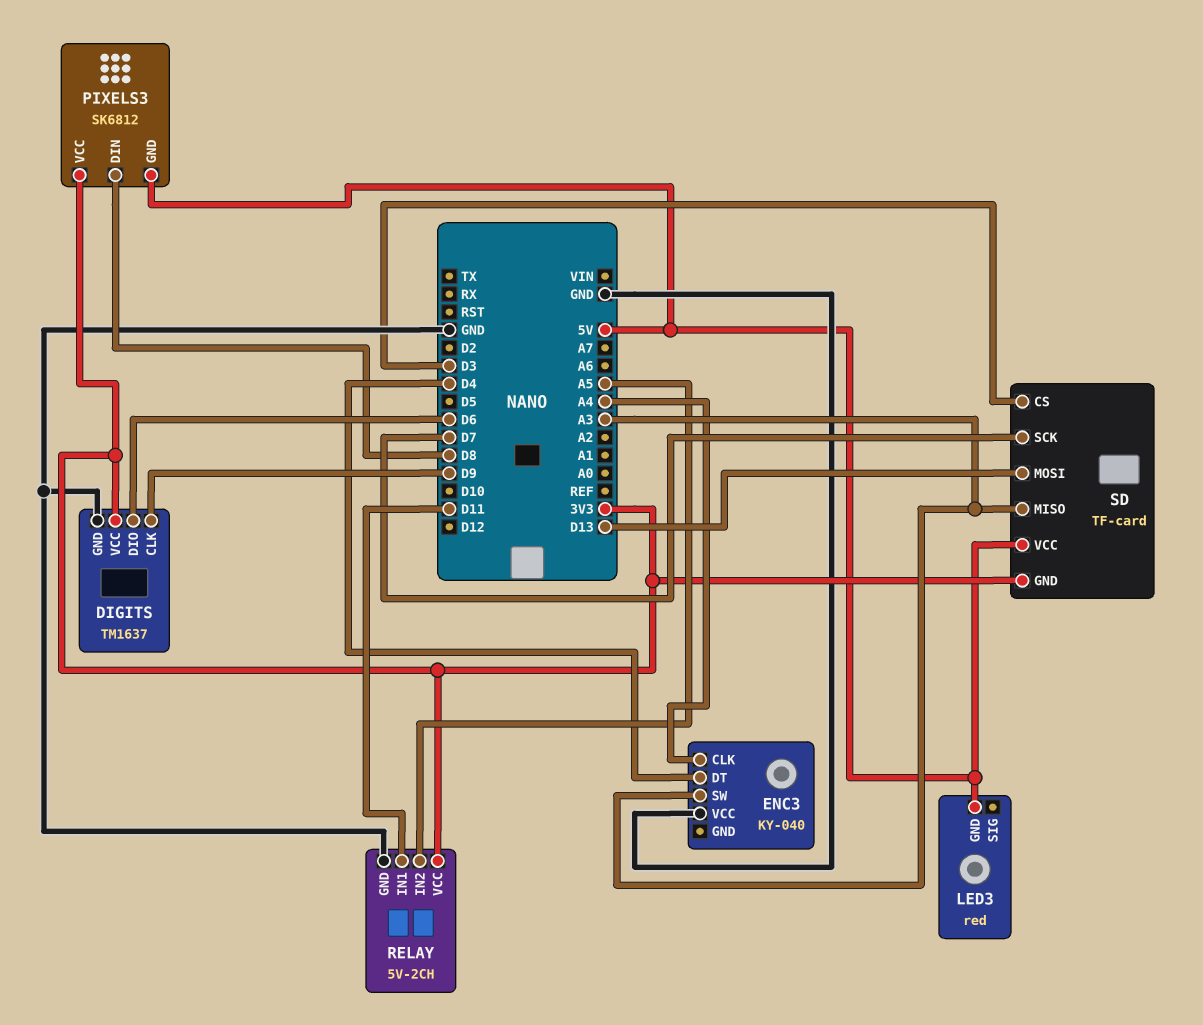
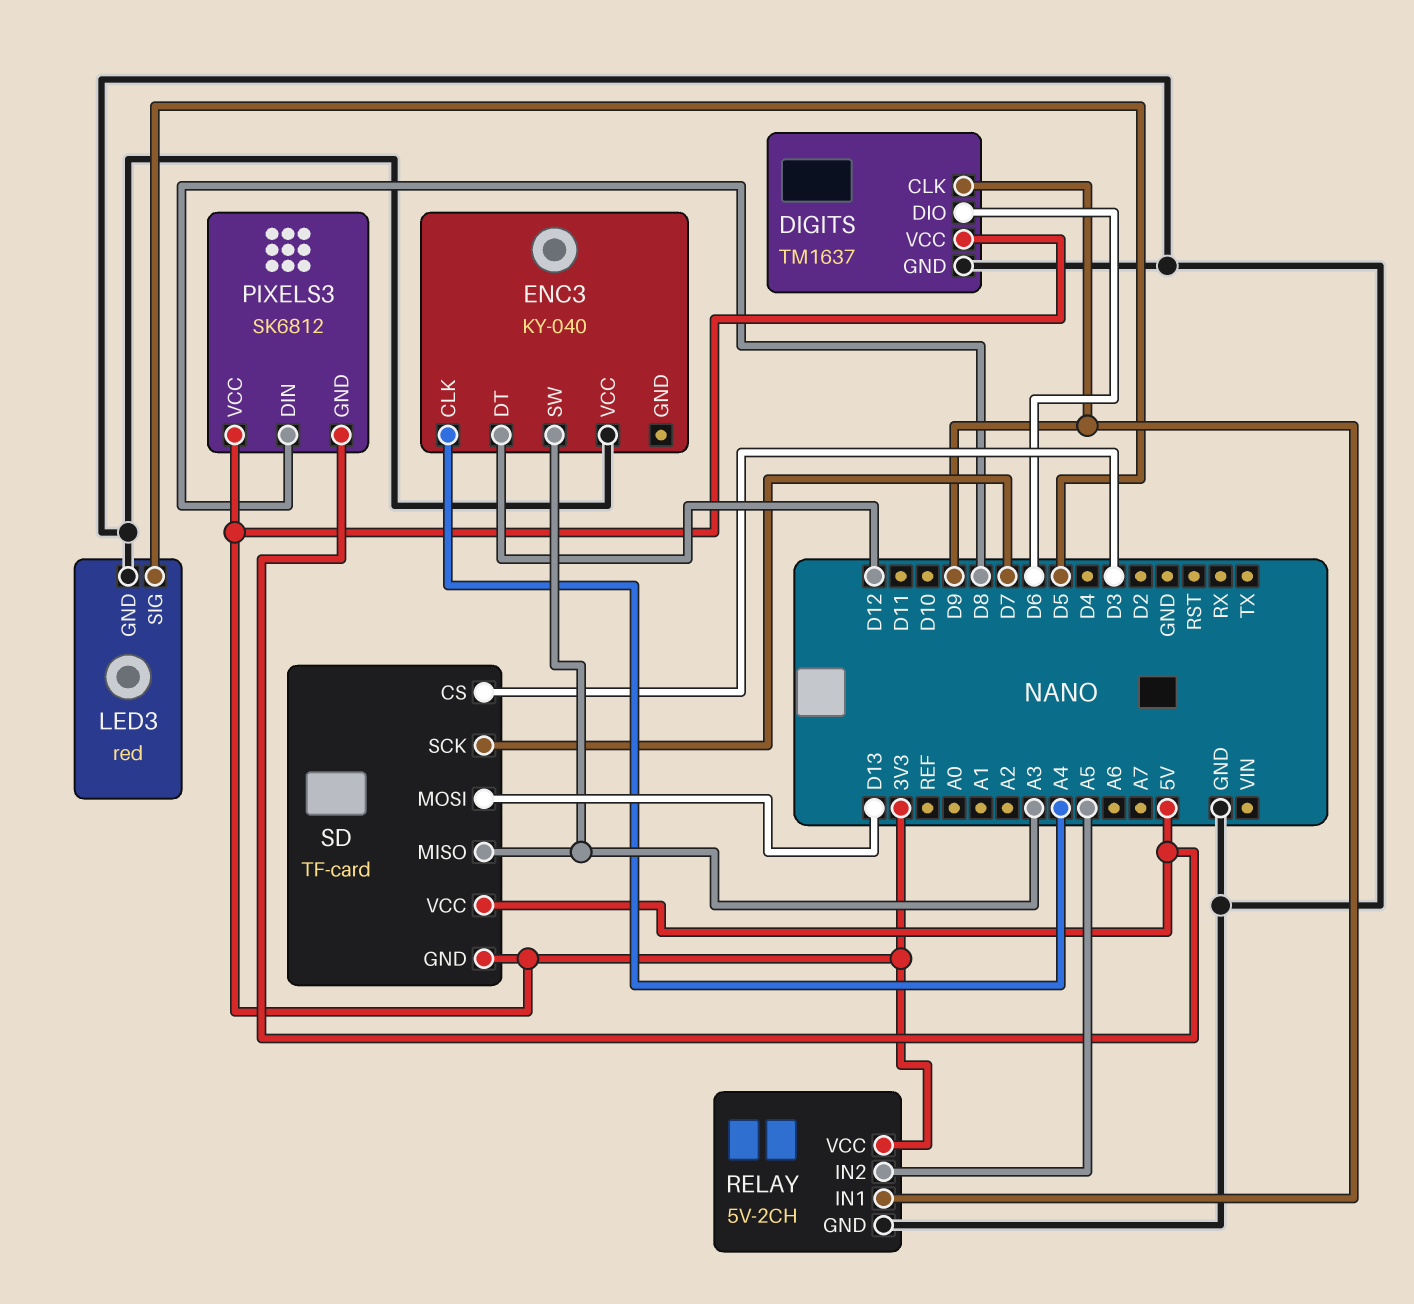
ENC3 pin DT: D4 -> D12
LED3 pin GND: 5V -> GND
LED3 pin SIG: none -> D5
RELAY pin IN1: D11 -> D9

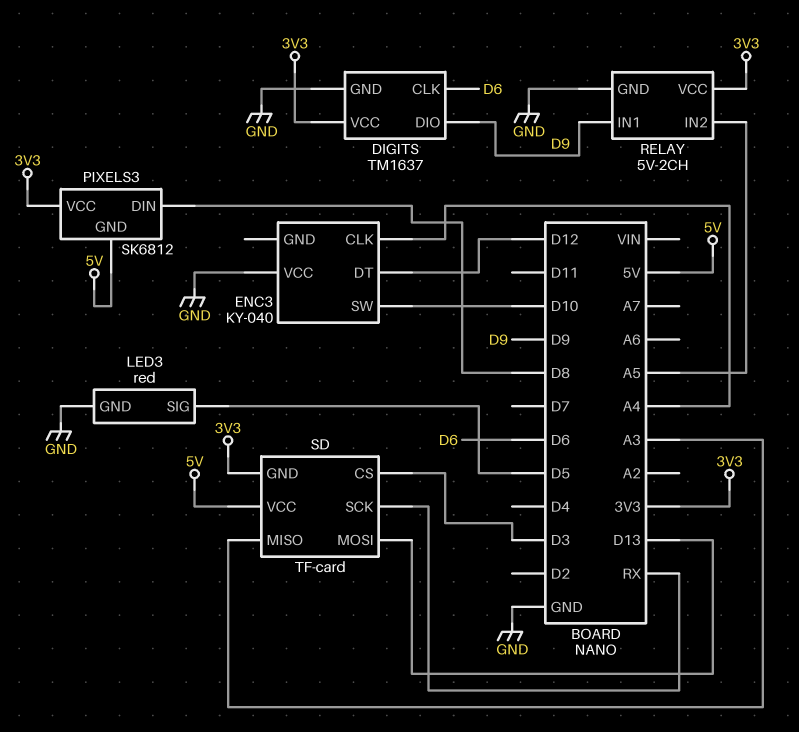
DIGITS pin CLK: D9 -> D6
DIGITS pin DIO: D6 -> D9
ENC3 pin SW: A3 -> D10
SD pin SCK: D7 -> RX

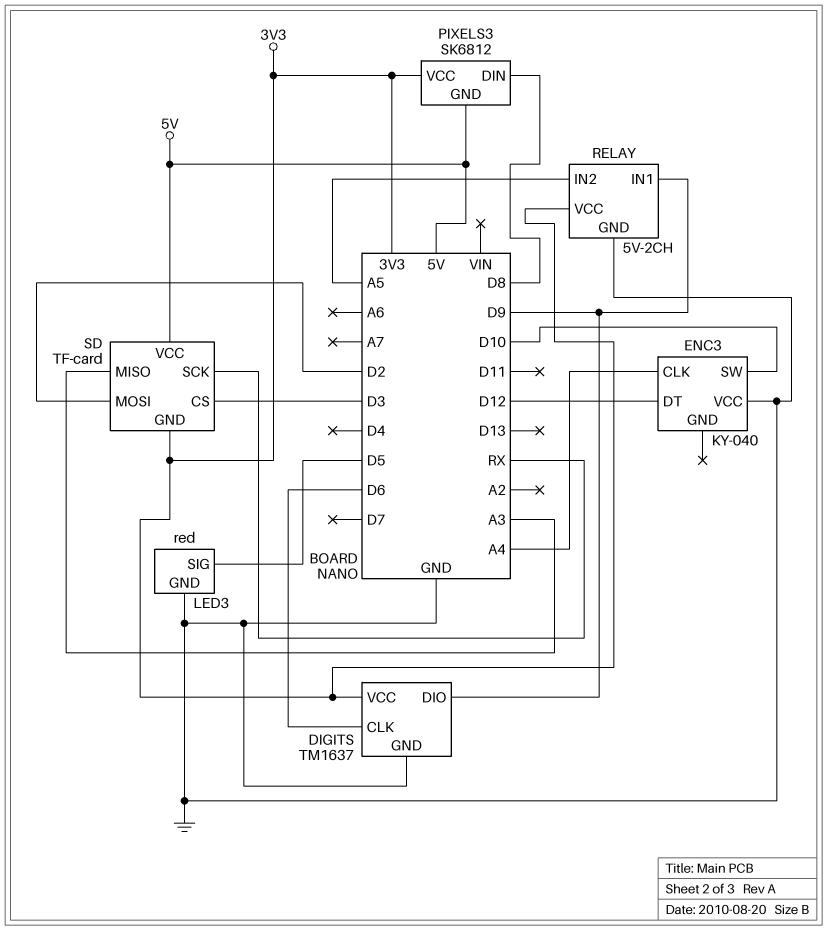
SD pin MOSI: D13 -> D2

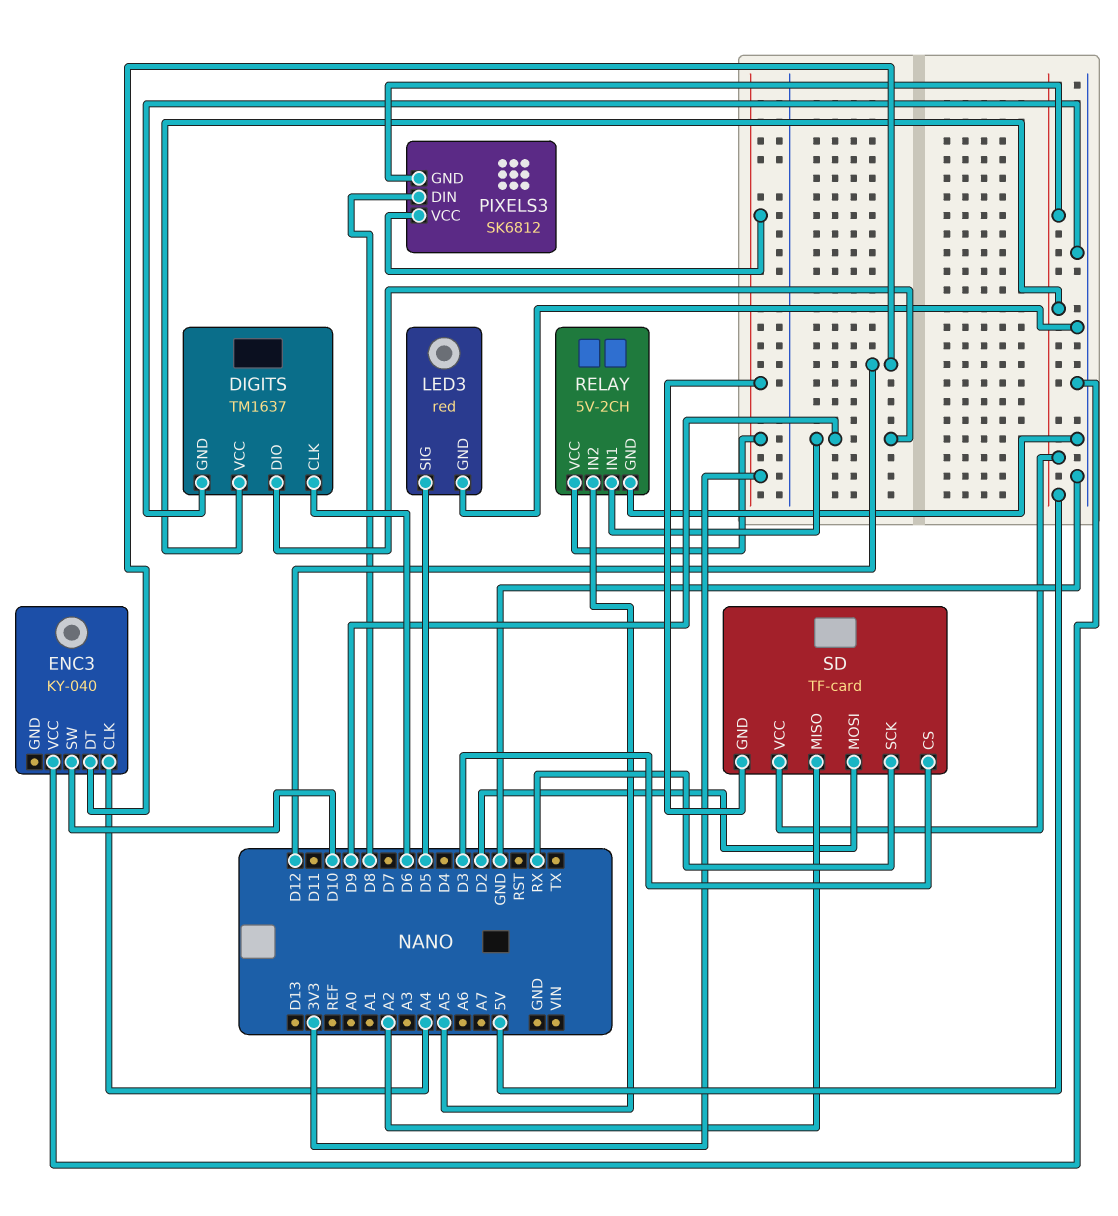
DIGITS pin VCC: 3V3 -> 5V
SD pin MISO: A3 -> A2

